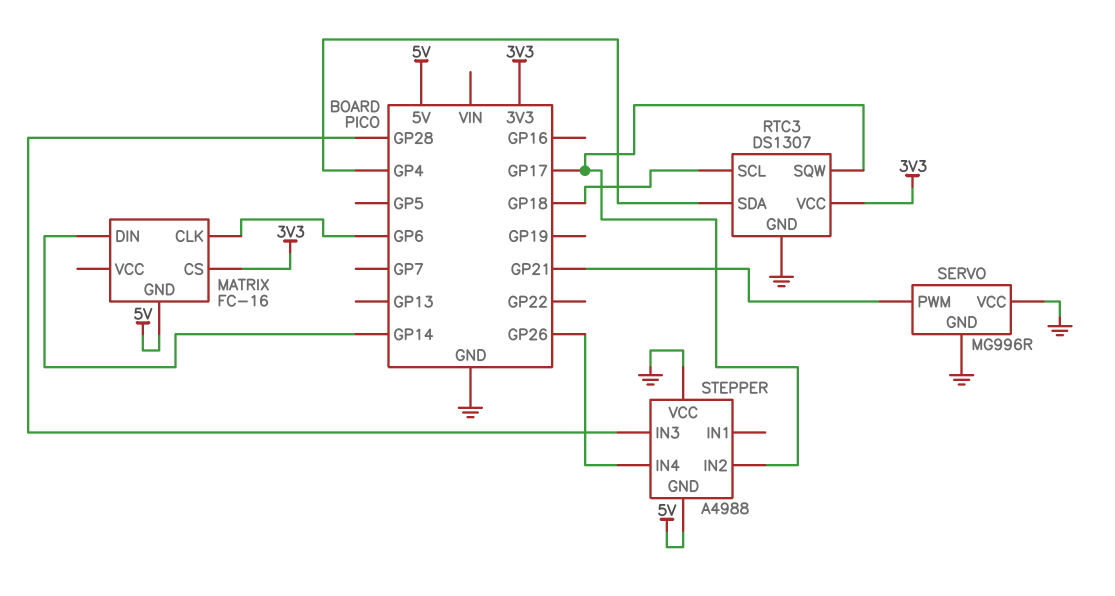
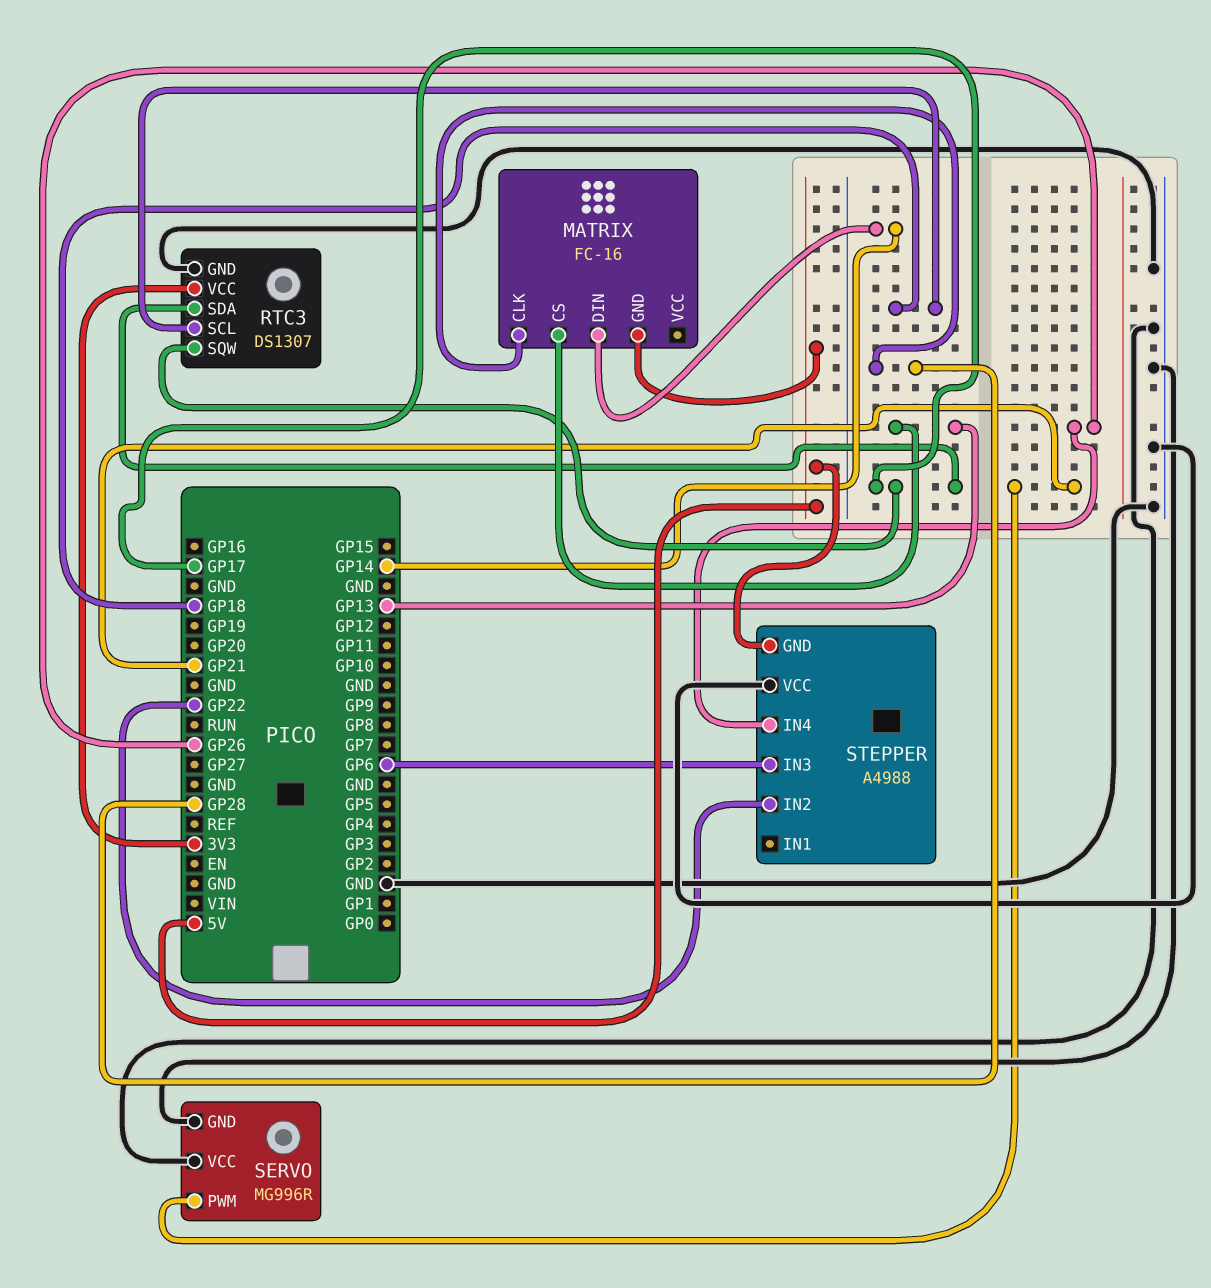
MATRIX pin CLK: GP6 -> GP28
MATRIX pin CS: 3V3 -> GP13
RTC3 pin SDA: GP4 -> GP17
STEPPER pin IN2: GP17 -> GP22
STEPPER pin IN3: GP28 -> GP6

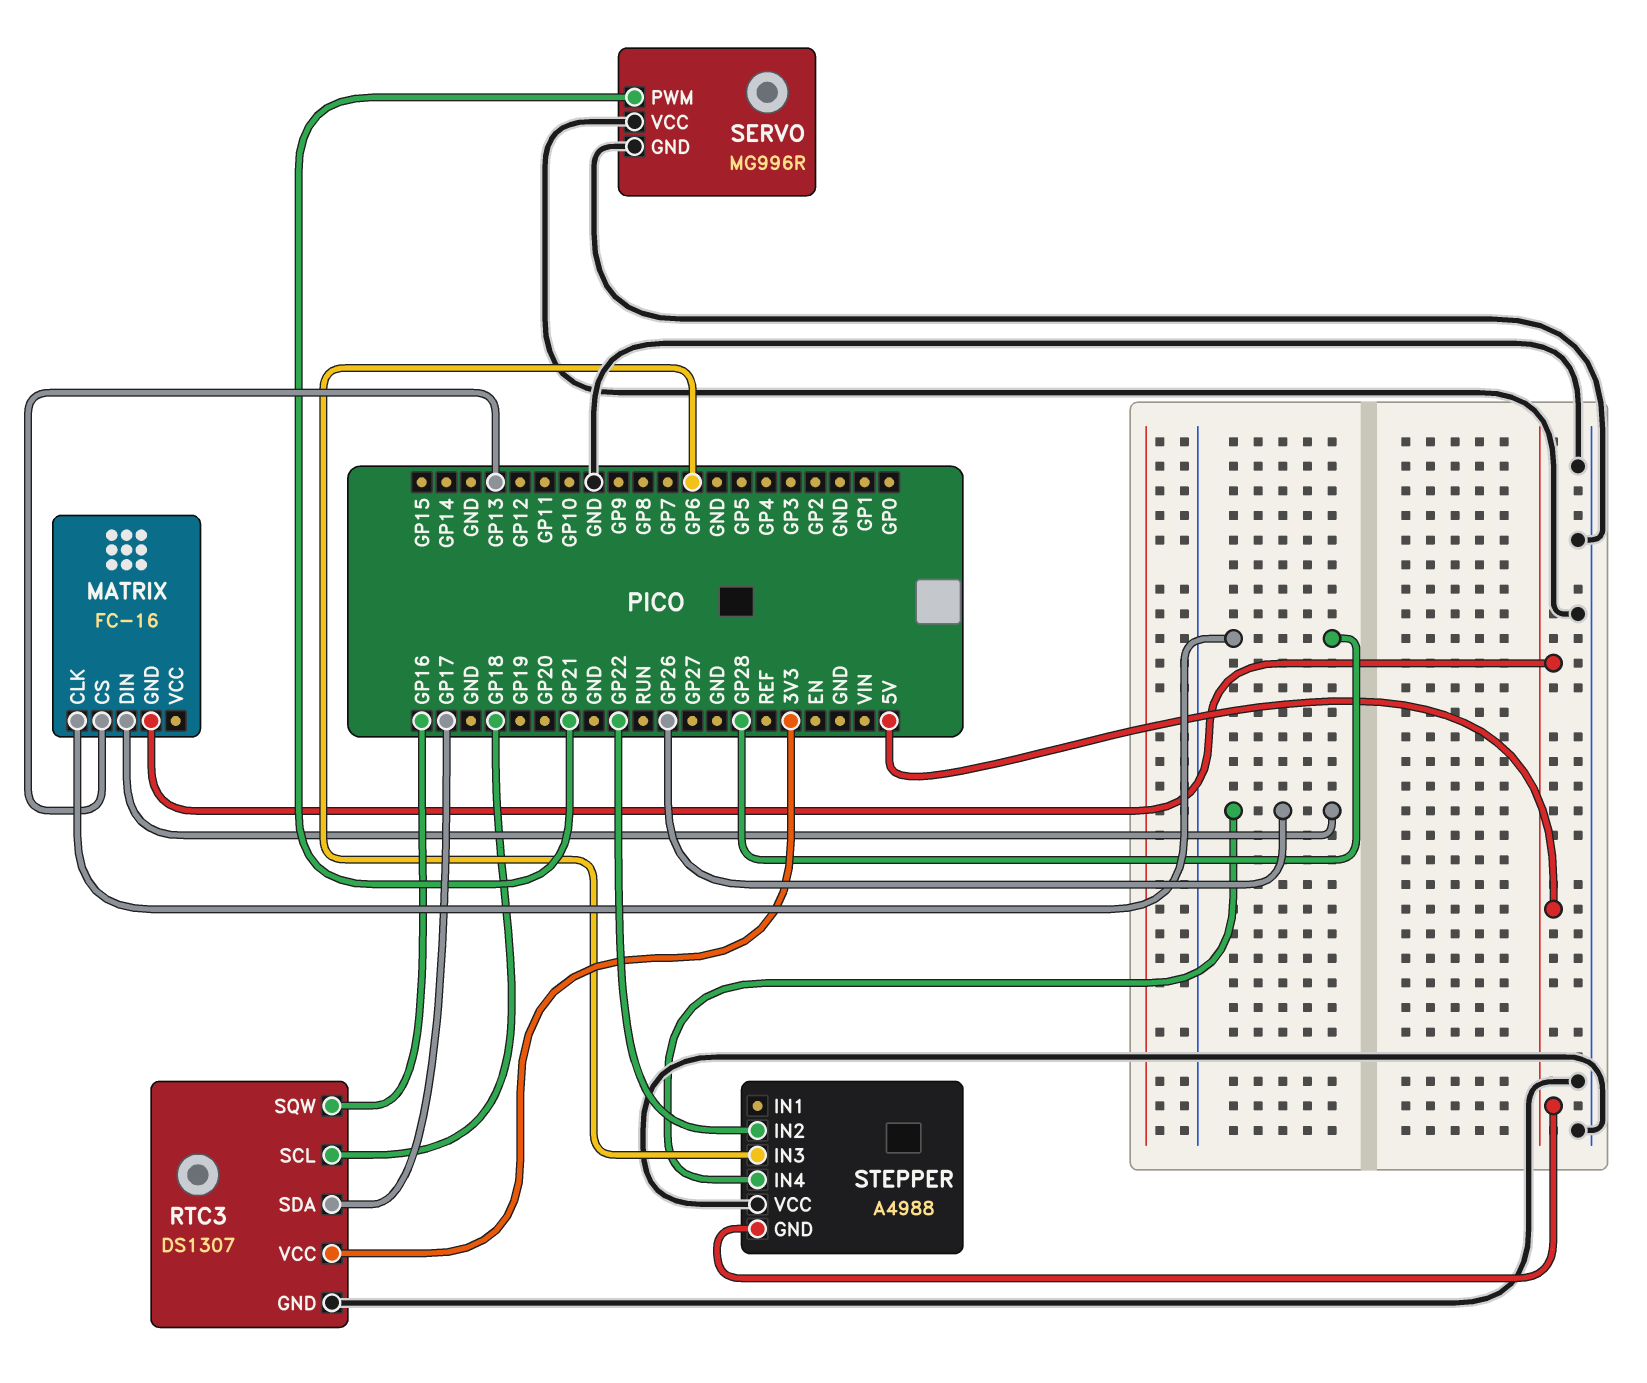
MATRIX pin DIN: GP14 -> GP26
RTC3 pin SQW: GP17 -> GP16

